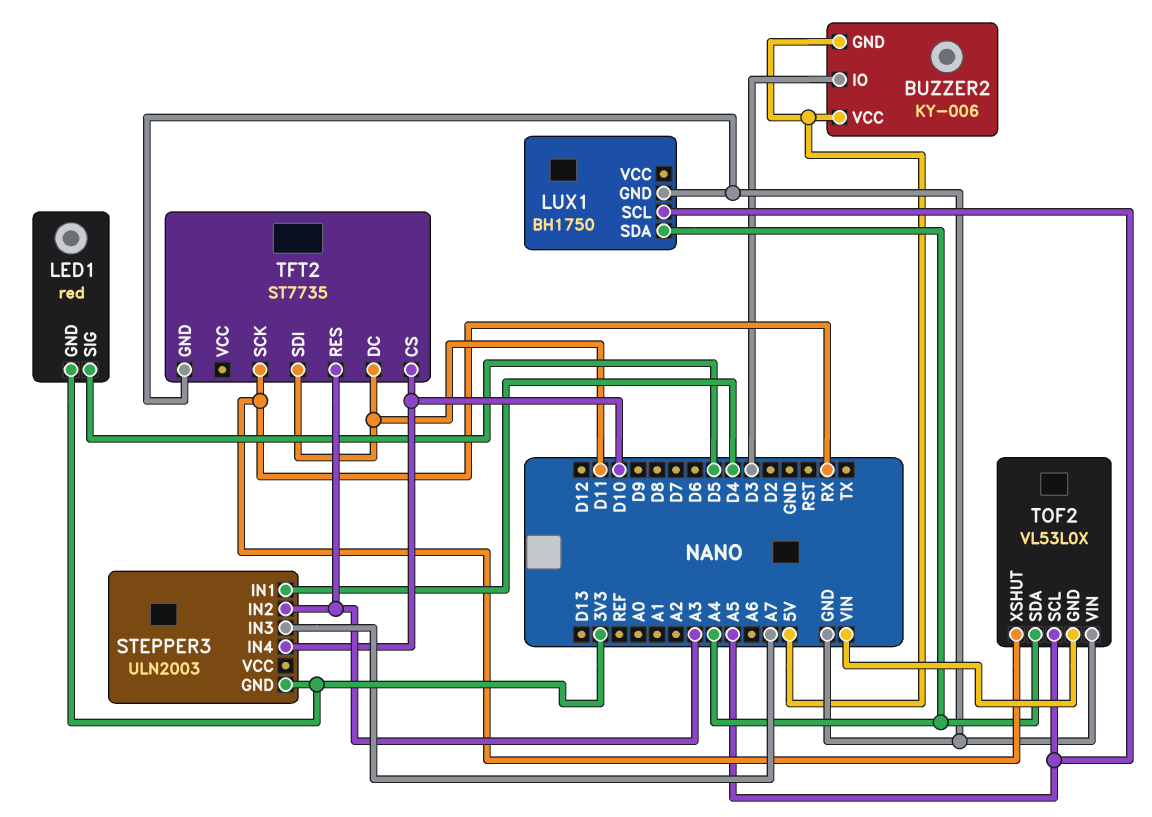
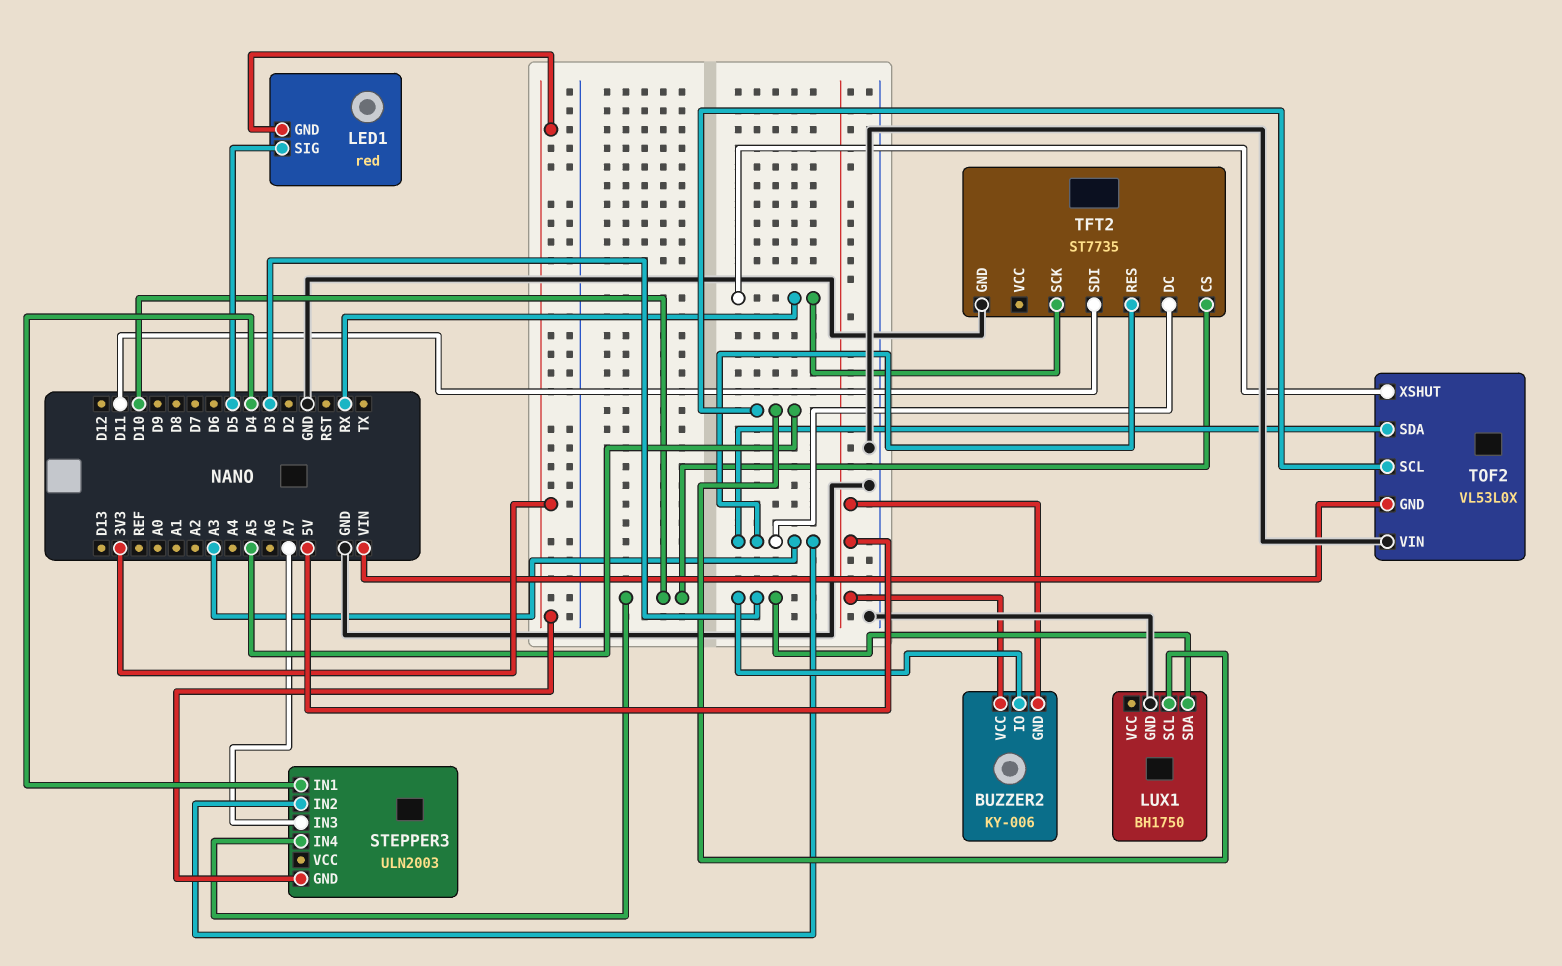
LUX1 pin SDA: A4 -> D3
TFT2 pin DC: D11 -> A3
TOF2 pin SDA: A4 -> A3

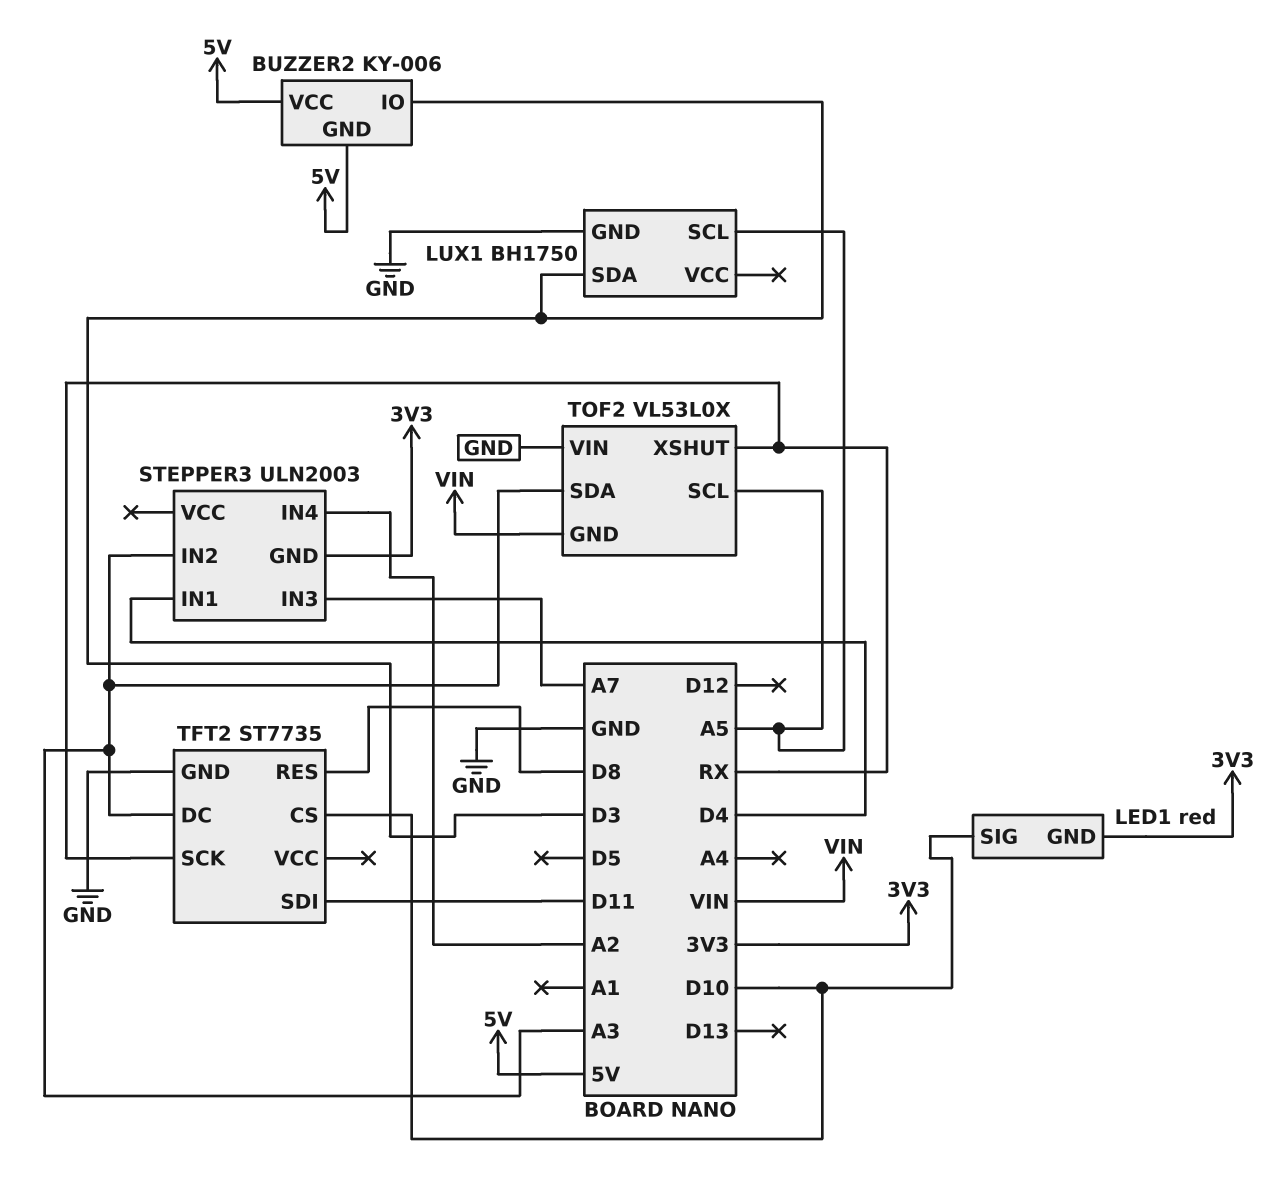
LED1 pin SIG: D5 -> D10
STEPPER3 pin IN4: D10 -> A2
TFT2 pin RES: A3 -> D8

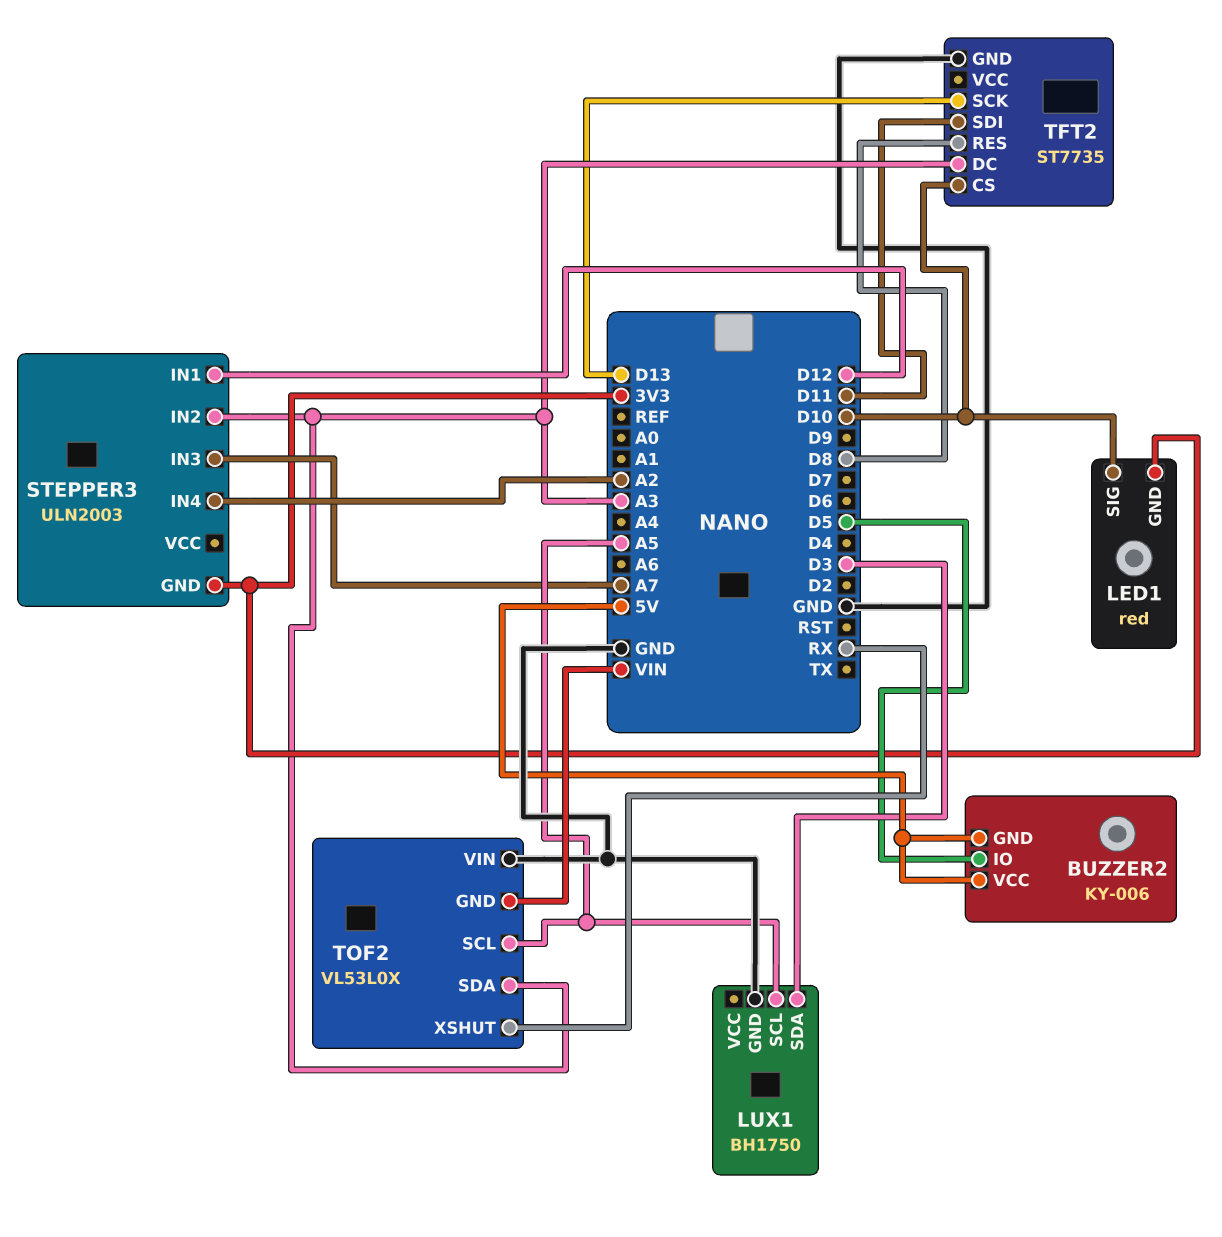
BUZZER2 pin IO: D3 -> D5
STEPPER3 pin IN1: D4 -> D12
TFT2 pin SCK: RX -> D13

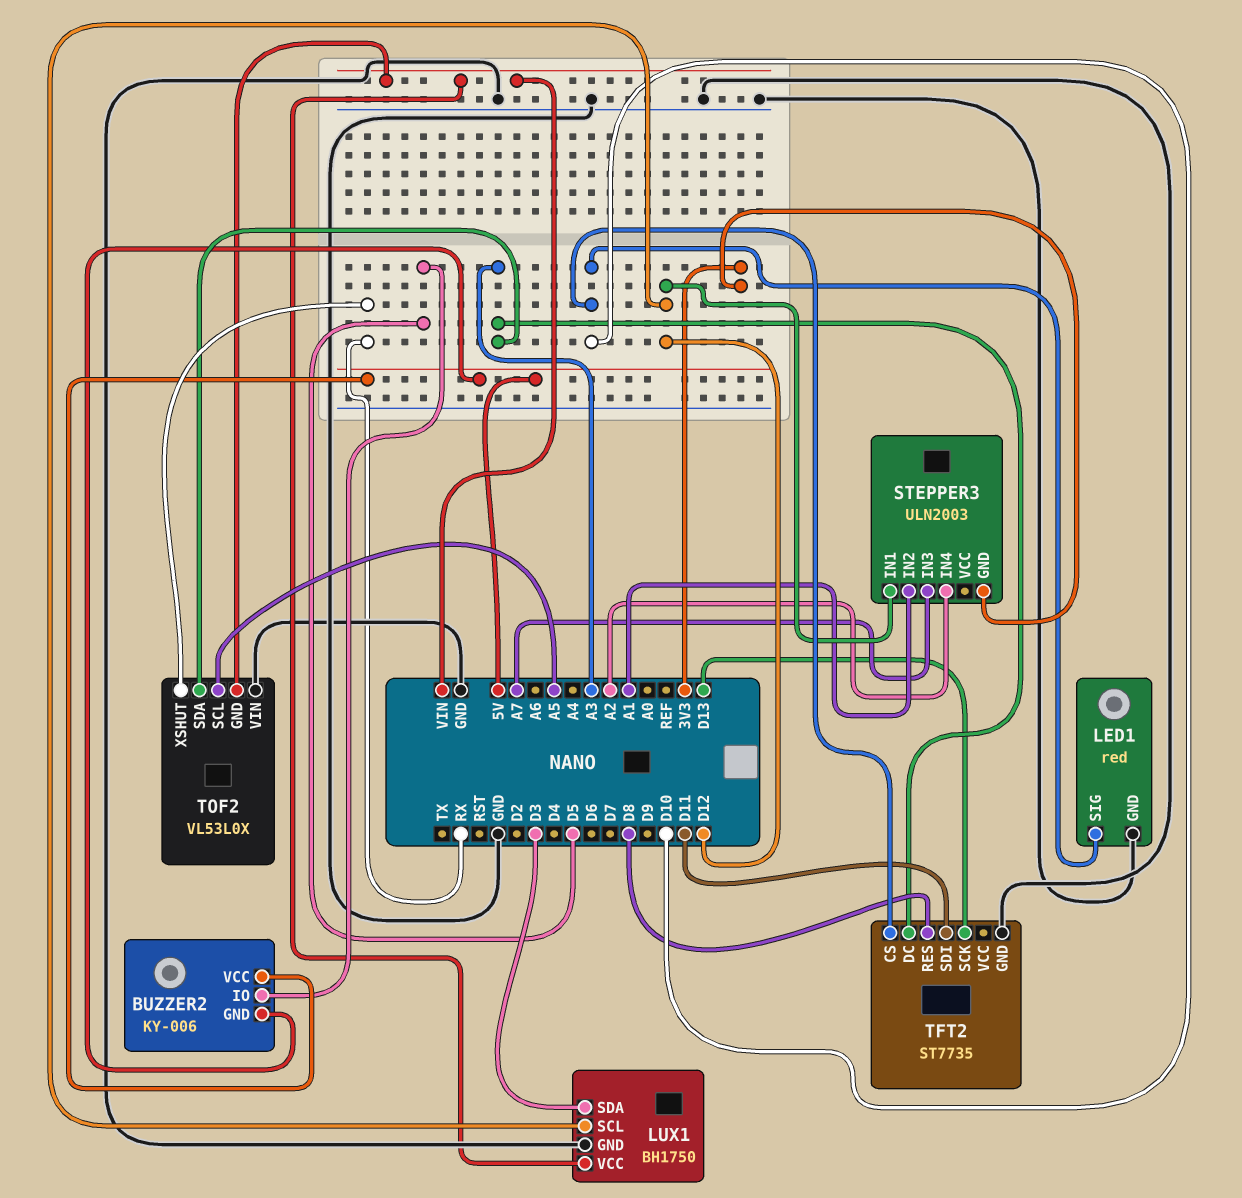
LED1 pin GND: 3V3 -> GND
LUX1 pin SCL: A5 -> D12
LUX1 pin VCC: none -> VIN
STEPPER3 pin IN2: A3 -> A1

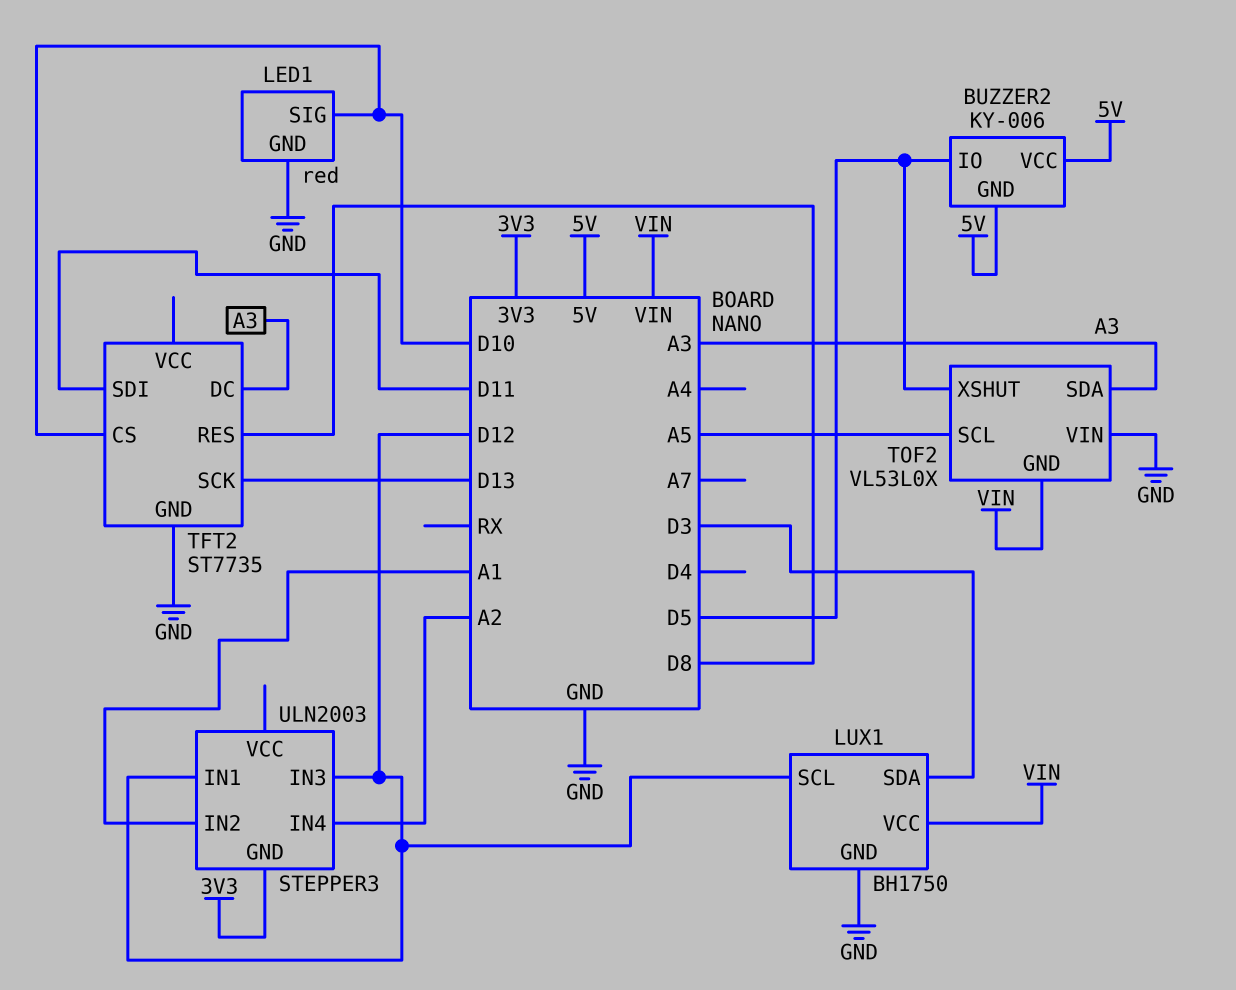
STEPPER3 pin IN3: A7 -> D12
TOF2 pin XSHUT: RX -> D5

